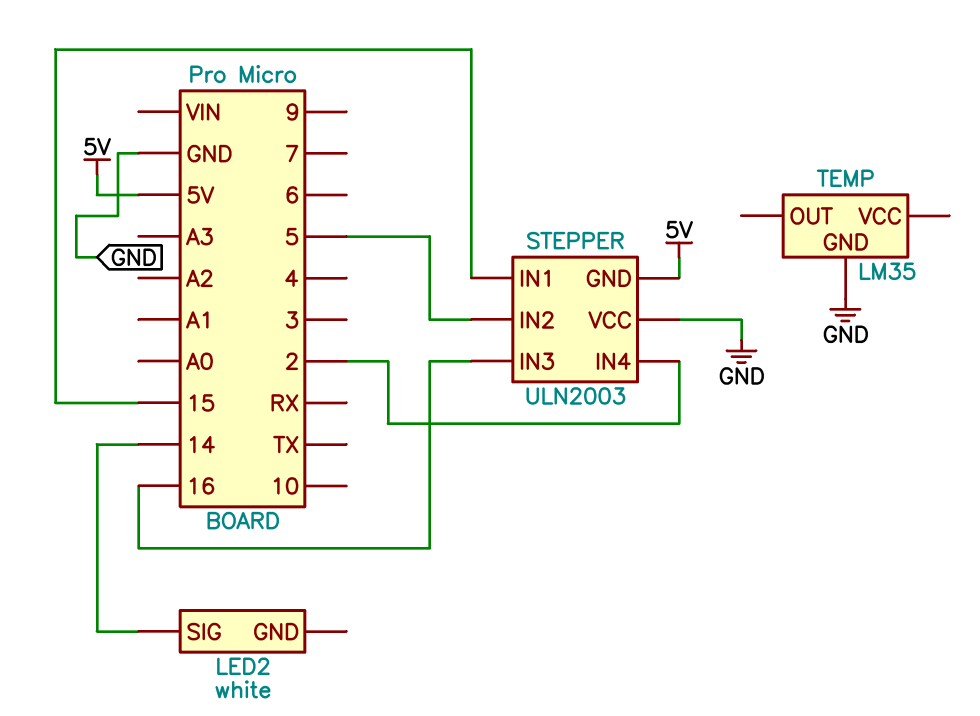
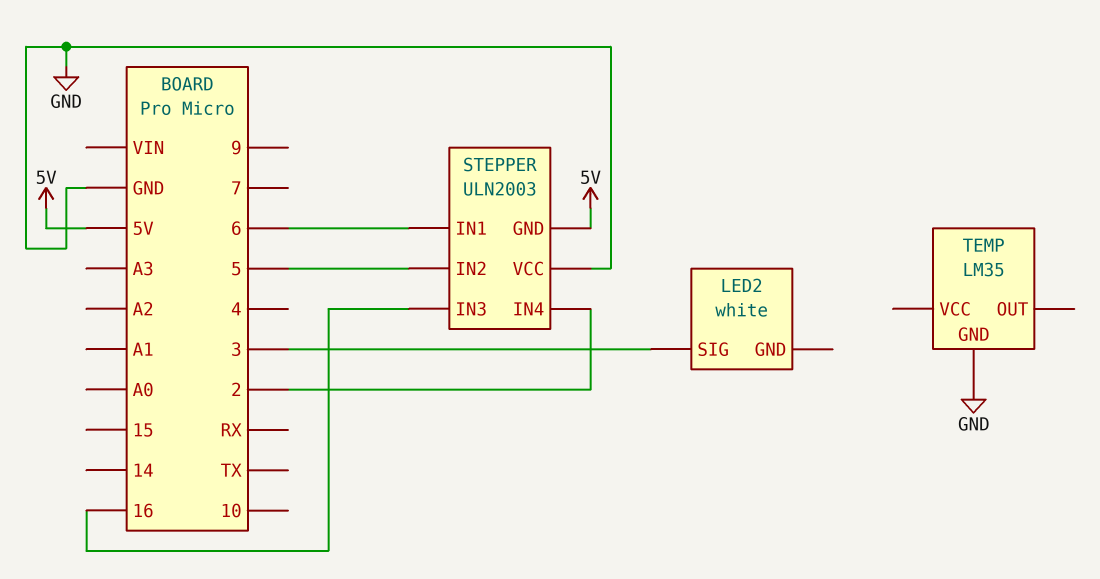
LED2 pin SIG: 14 -> 3
STEPPER pin IN1: 15 -> 6

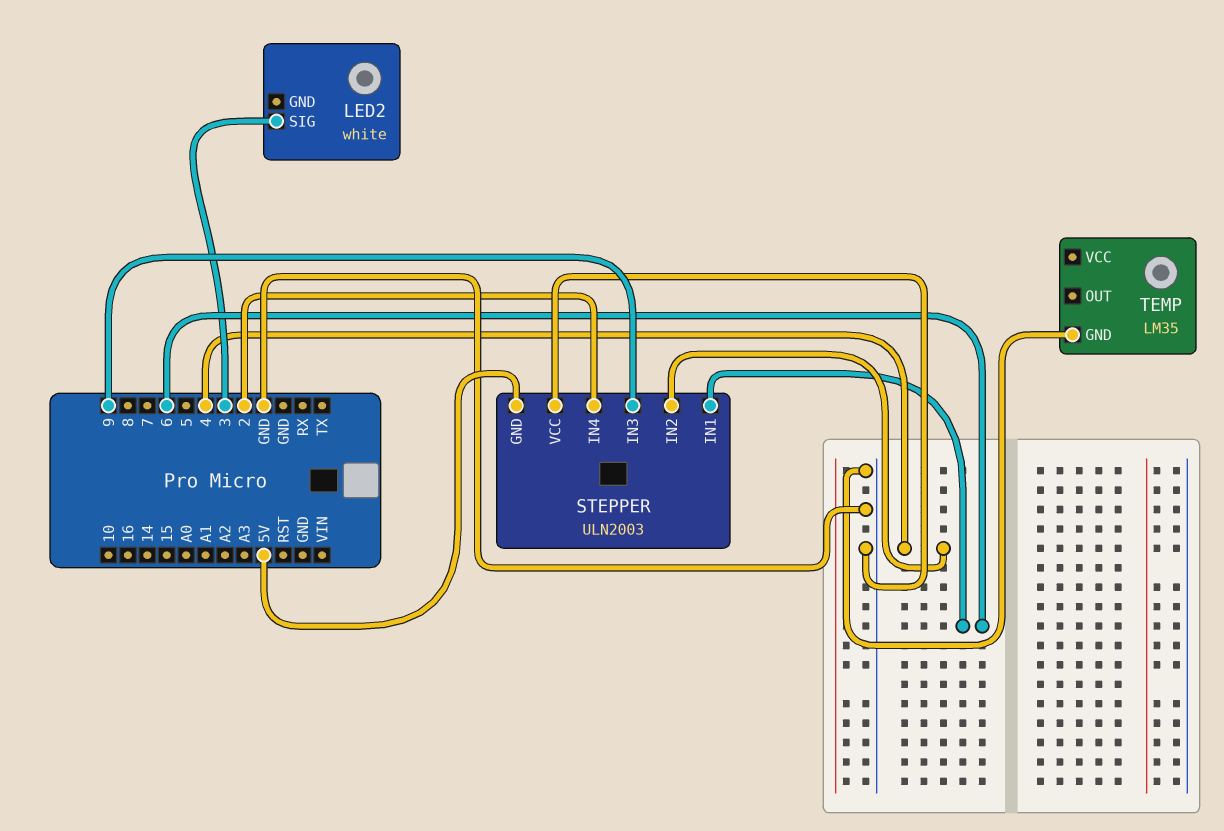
STEPPER pin IN2: 5 -> 4
STEPPER pin IN3: 16 -> 9

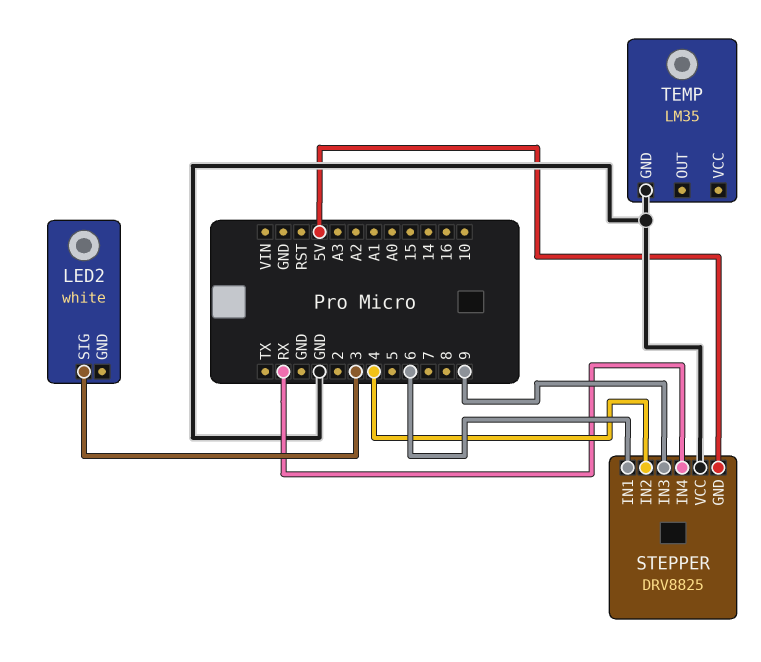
STEPPER: ULN2003 -> DRV8825
STEPPER pin IN4: 2 -> RX

